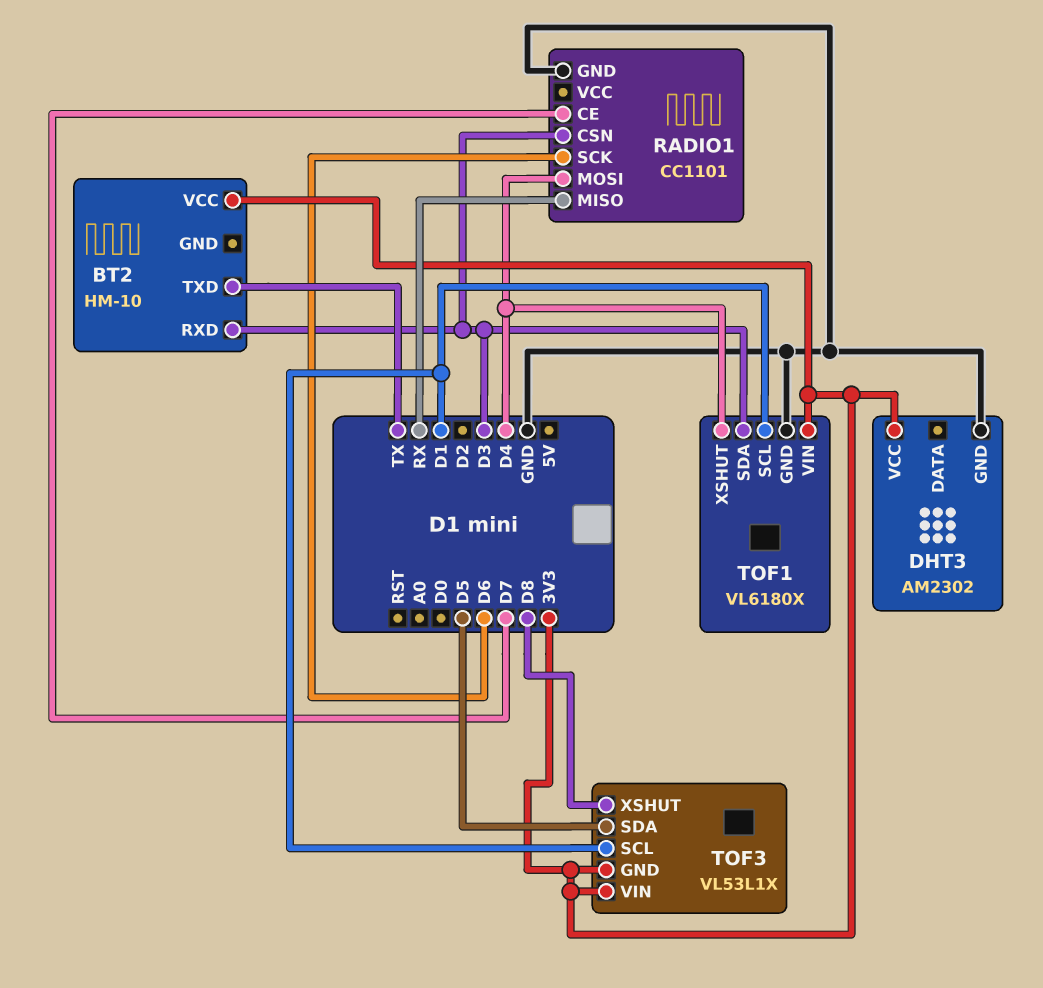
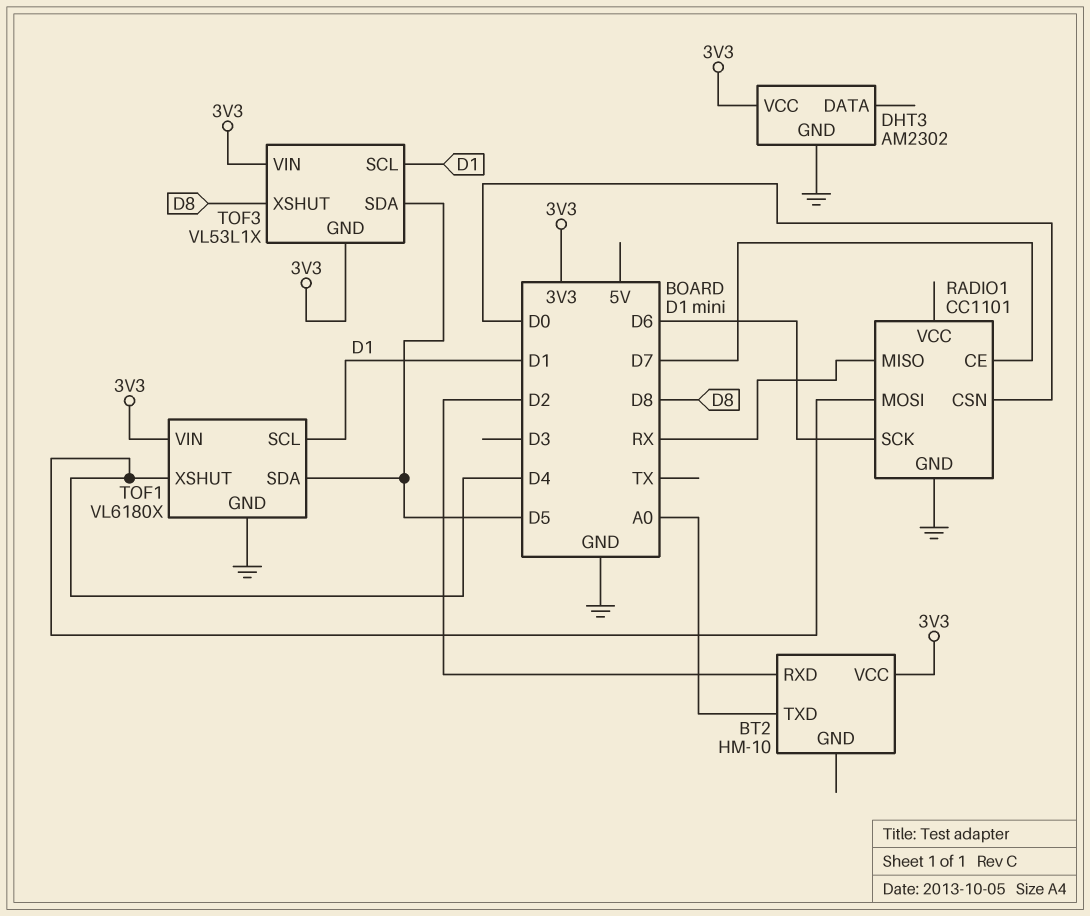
BT2 pin RXD: D3 -> D2
BT2 pin TXD: TX -> A0
RADIO1 pin CSN: D3 -> D0
TOF1 pin SDA: D3 -> D5

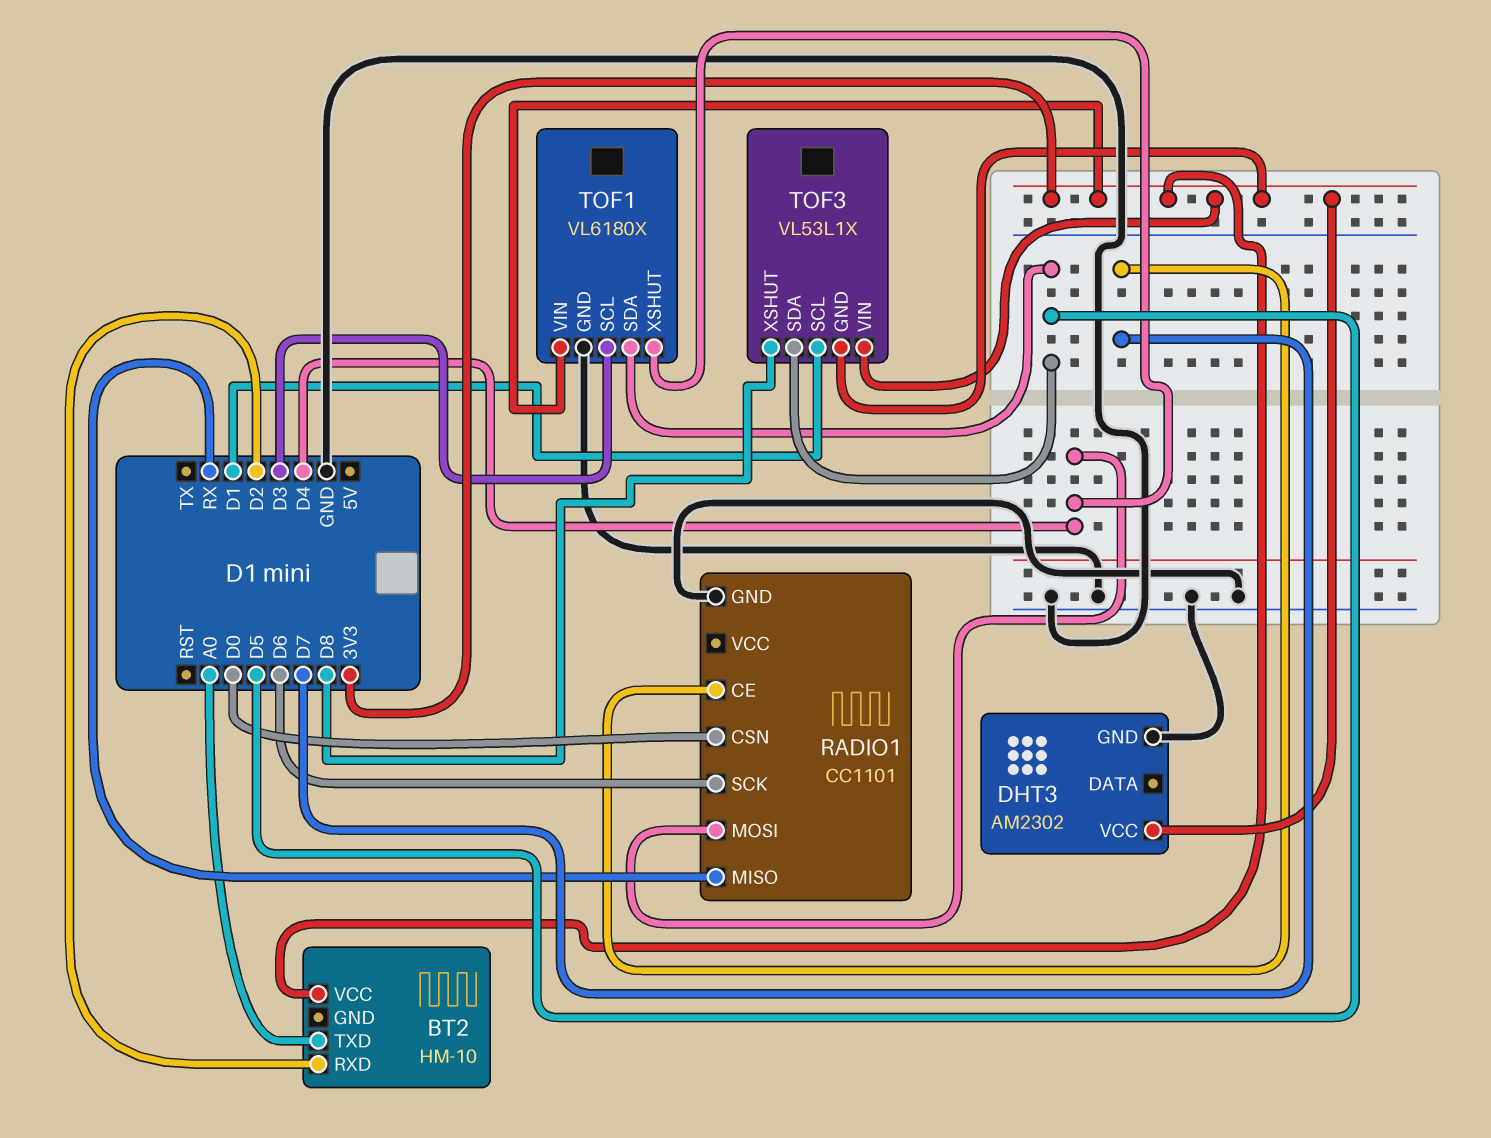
TOF1 pin SCL: D1 -> D3

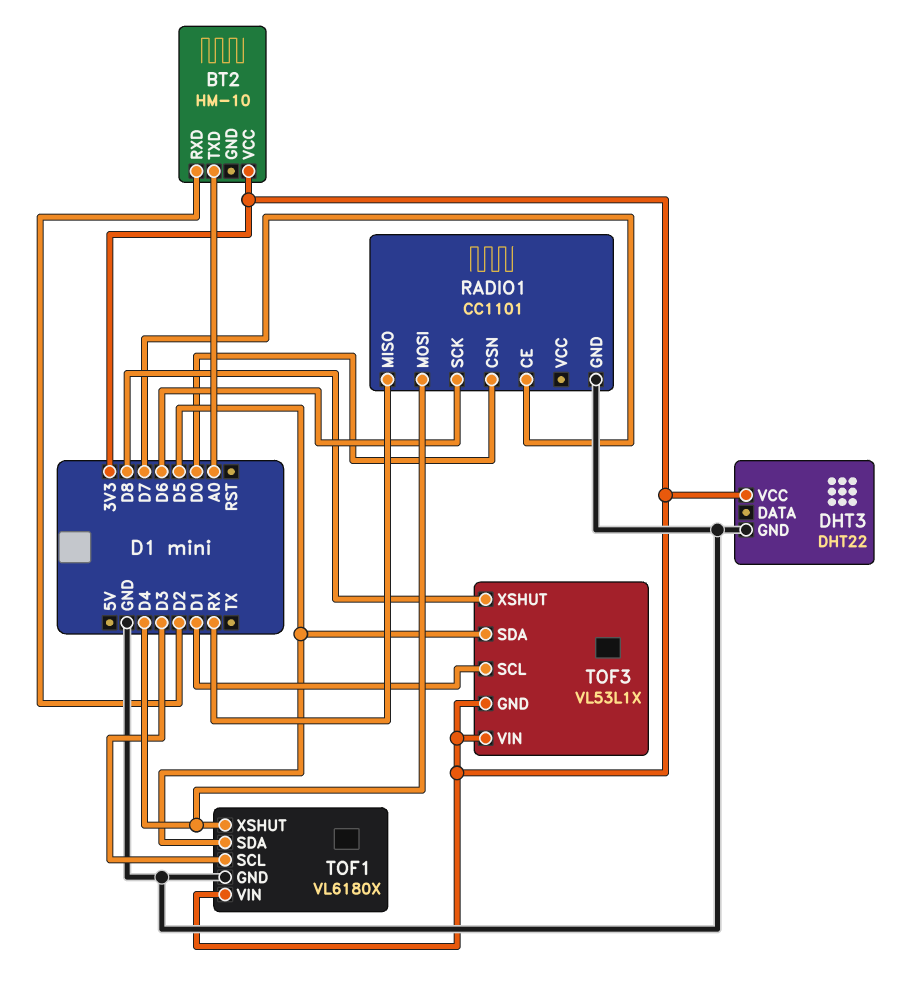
DHT3: AM2302 -> DHT22

